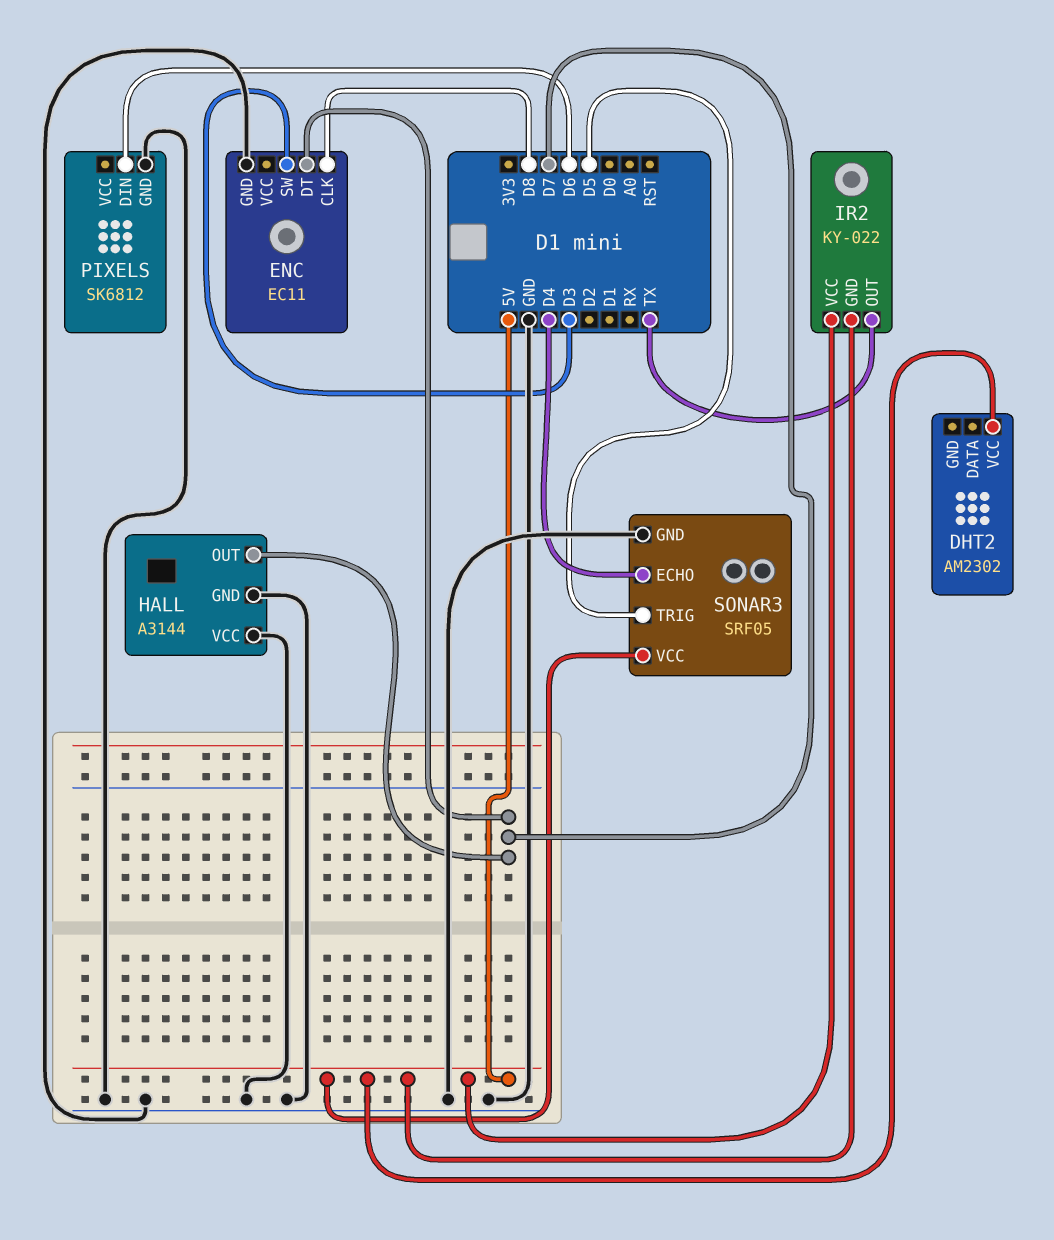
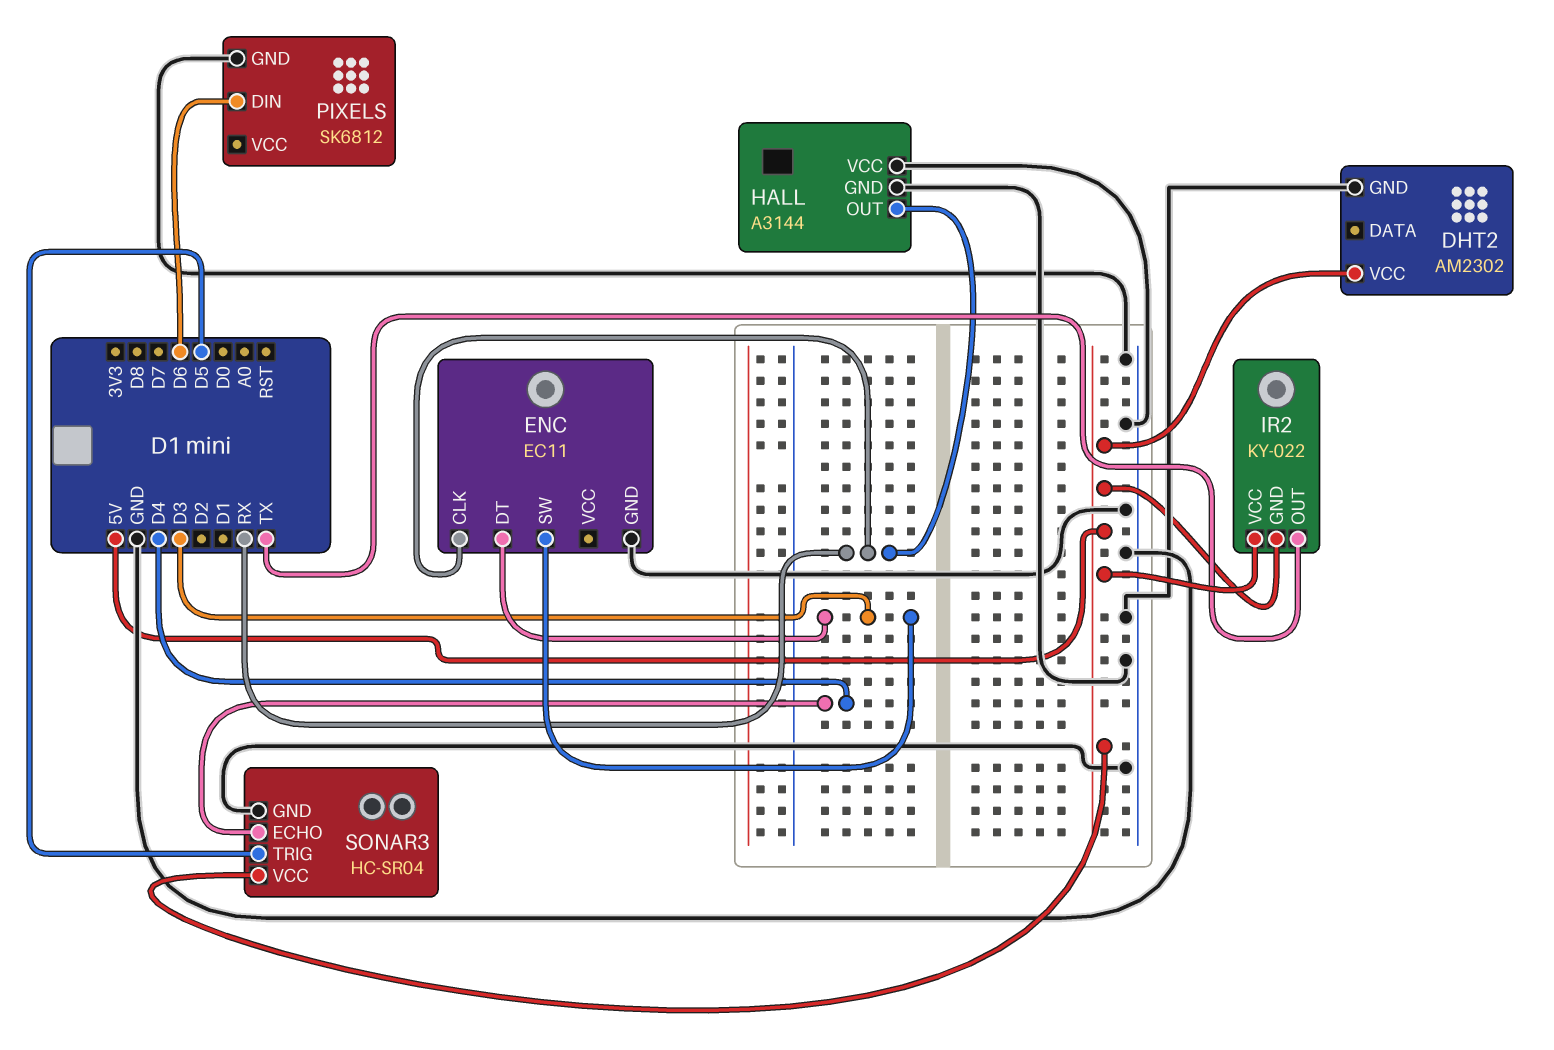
DHT2 pin GND: none -> GND
ENC pin CLK: D8 -> RX
ENC pin DT: D7 -> D3
HALL pin OUT: D7 -> RX
SONAR3: SRF05 -> HC-SR04

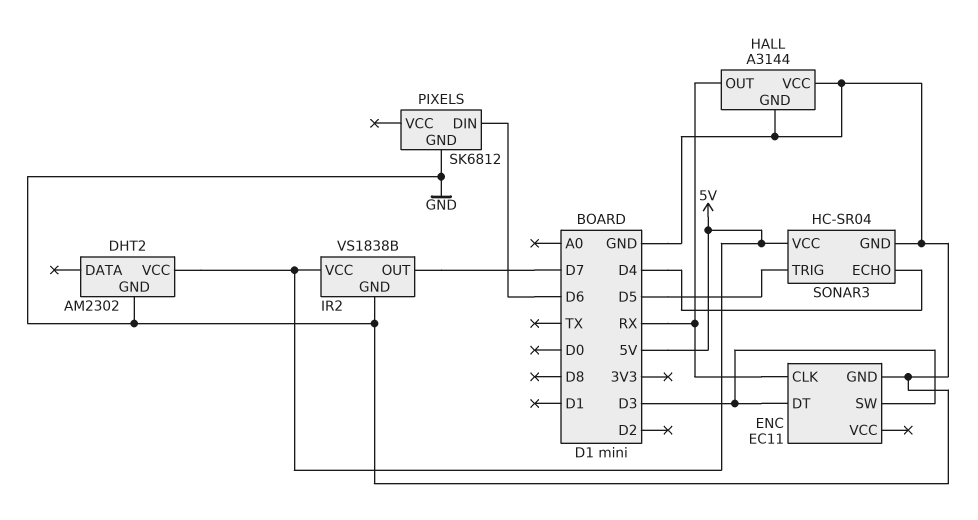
IR2: KY-022 -> VS1838B
IR2 pin GND: 5V -> GND
IR2 pin OUT: TX -> D7

